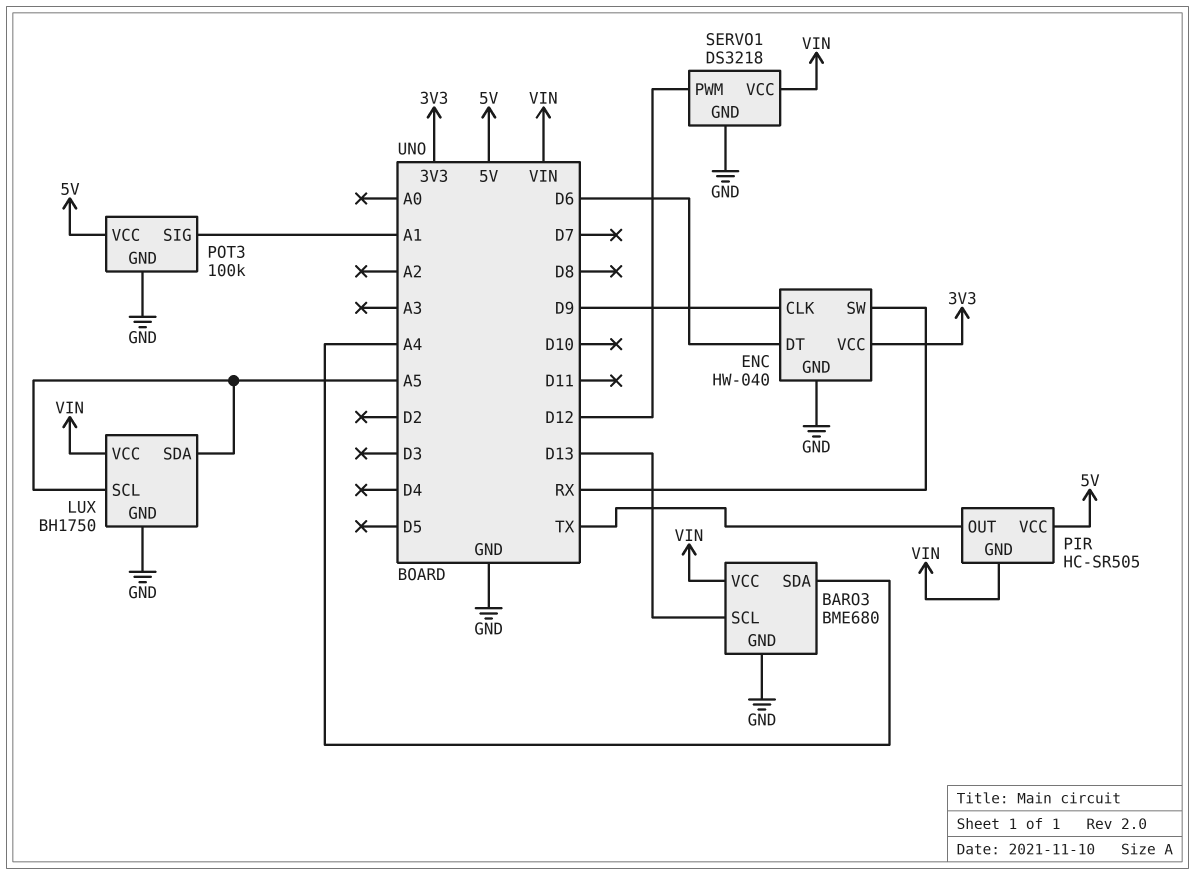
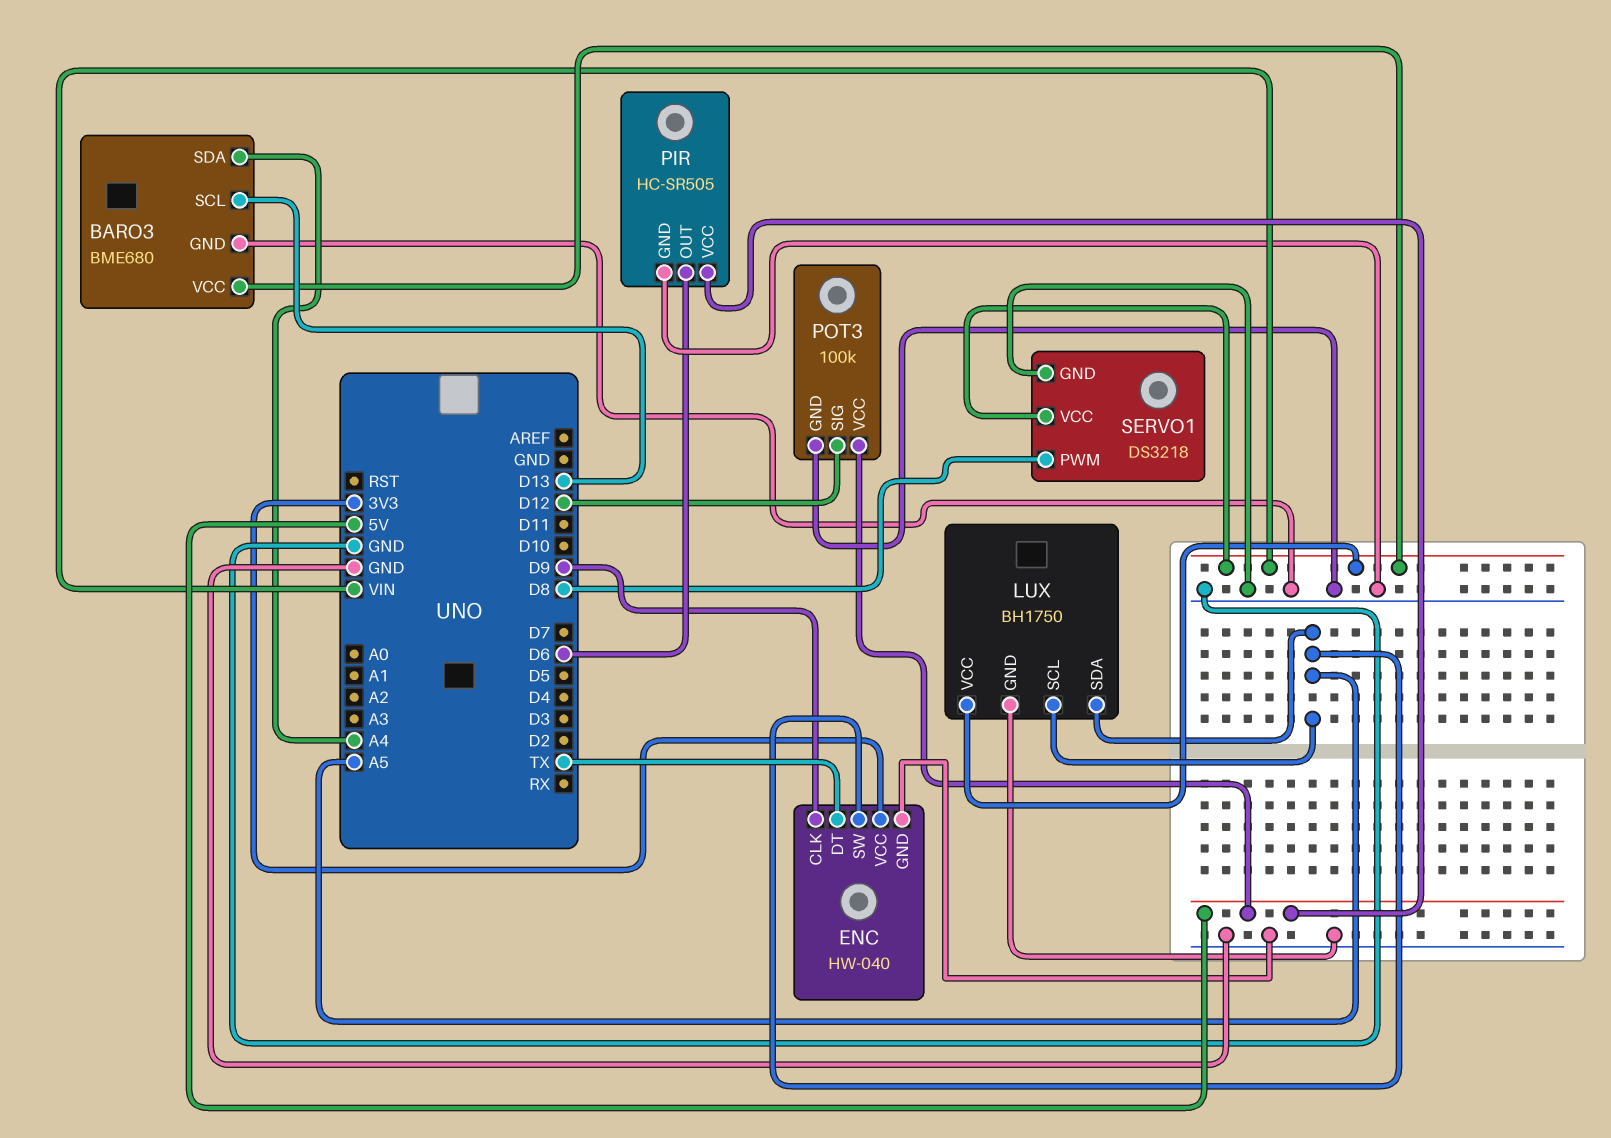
ENC pin DT: D6 -> TX
ENC pin SW: RX -> A5
PIR pin GND: VIN -> GND
PIR pin OUT: TX -> D6
POT3 pin SIG: A1 -> D12
SERVO1 pin PWM: D12 -> D8

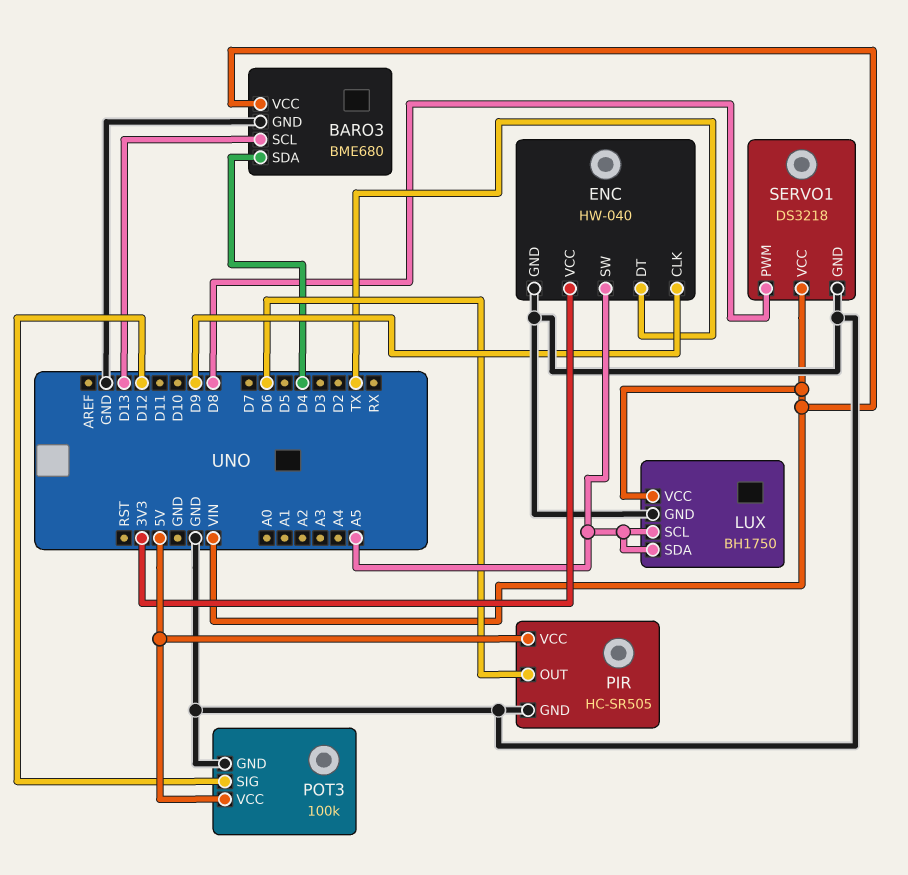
BARO3 pin SDA: A4 -> D4

